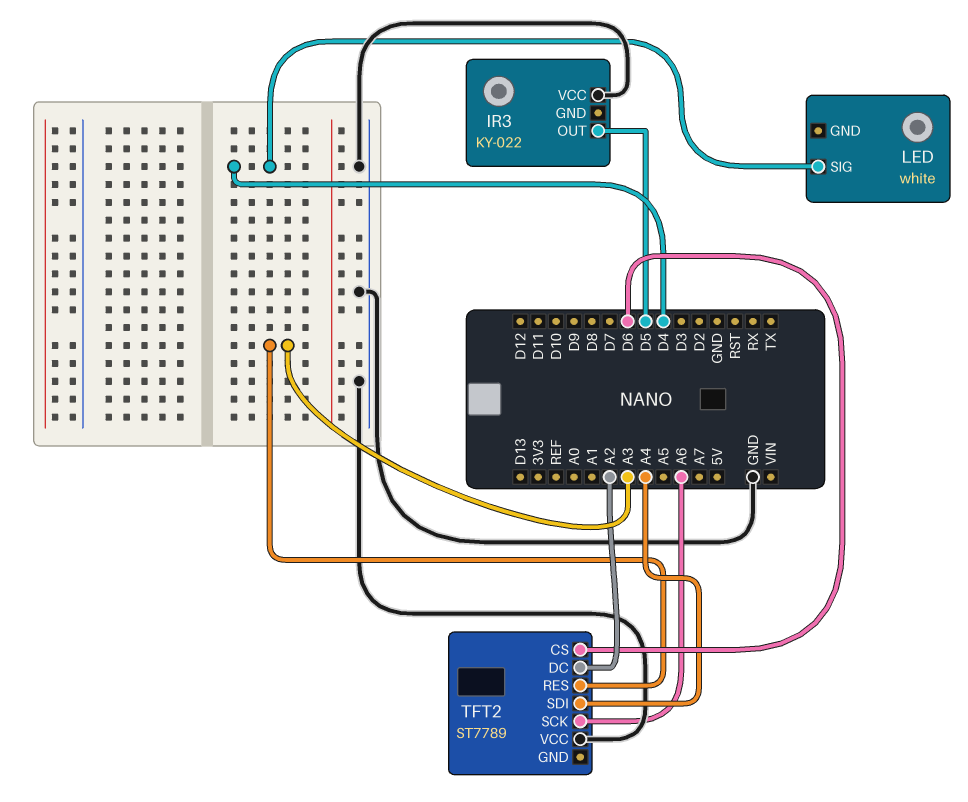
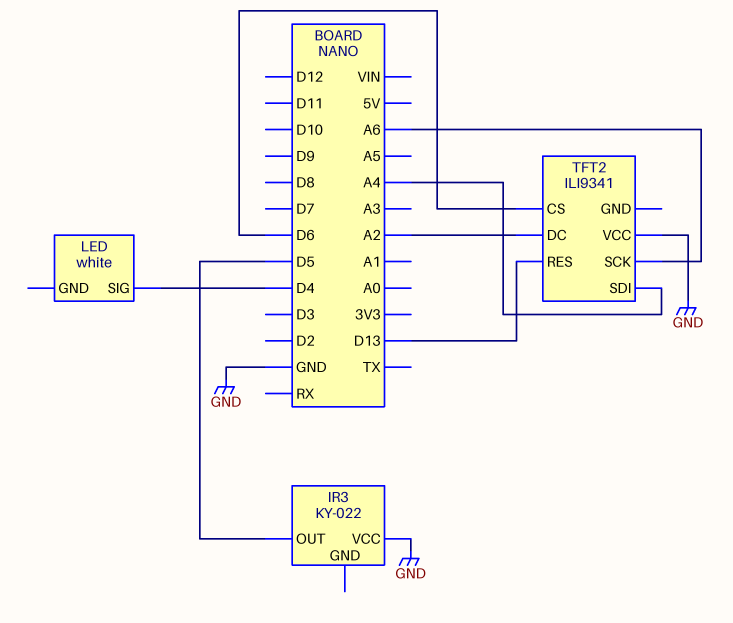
TFT2: ST7789 -> ILI9341
TFT2 pin RES: A3 -> D13

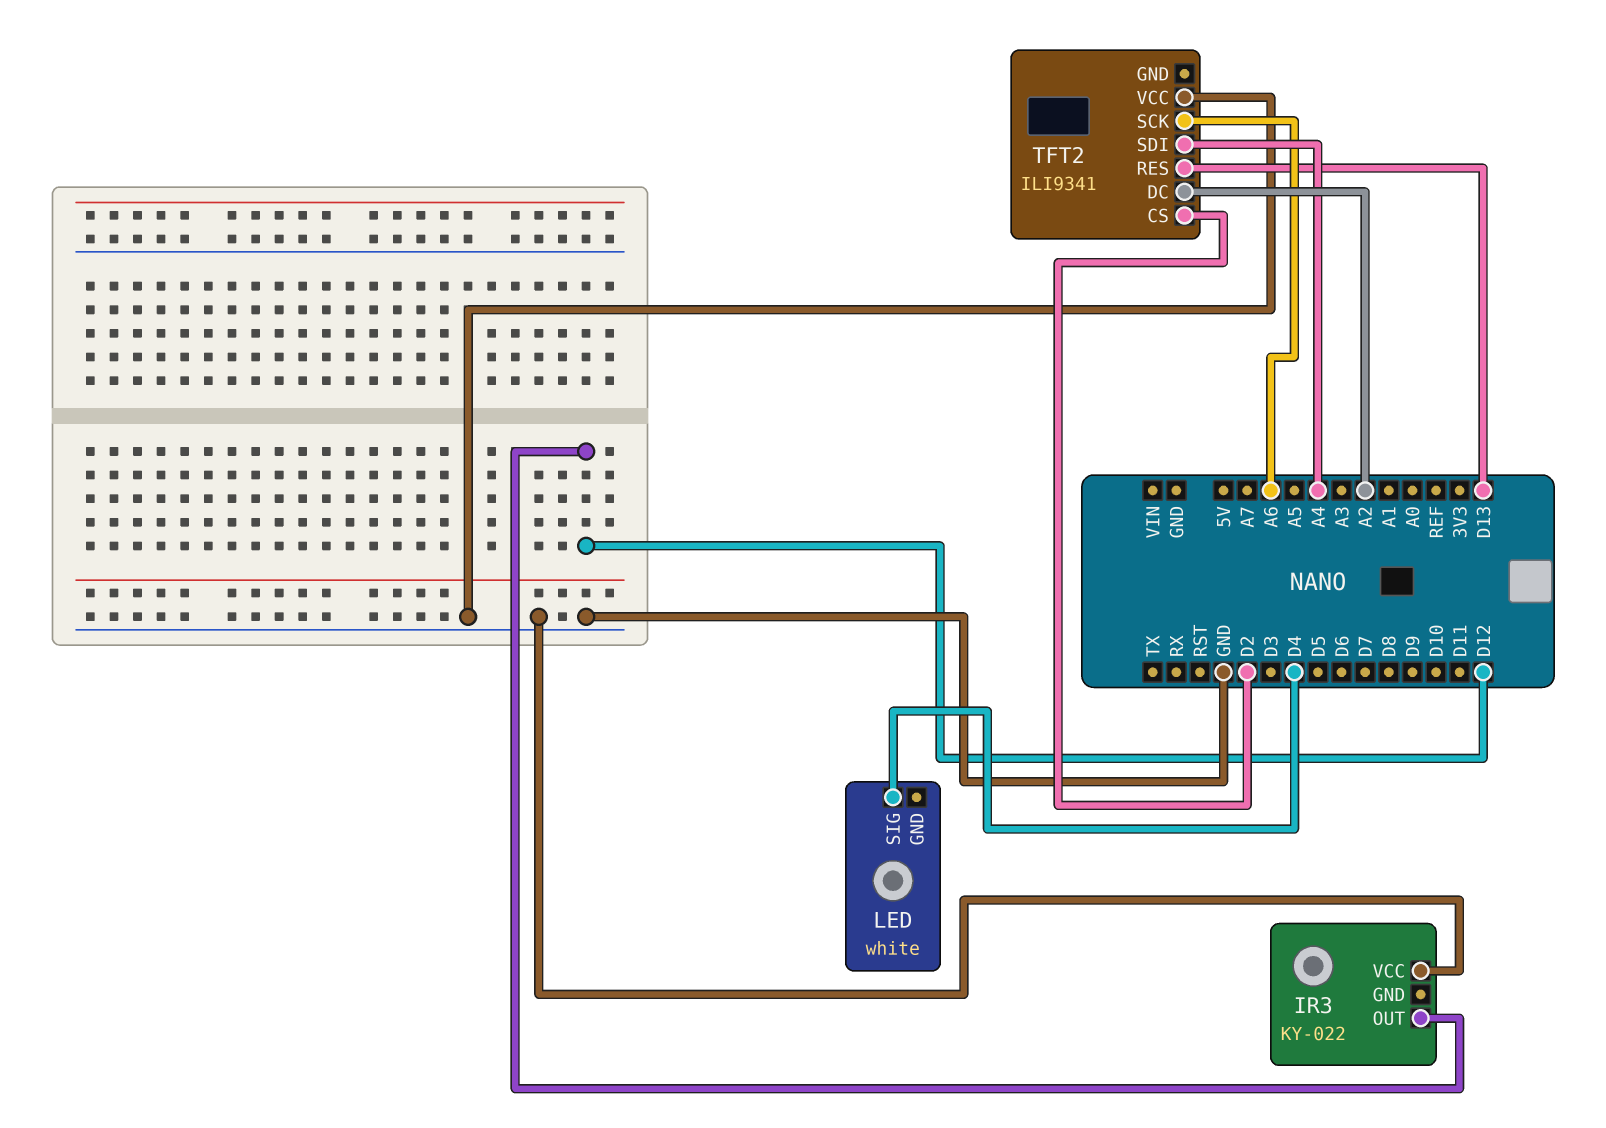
IR3 pin OUT: D5 -> D12
TFT2 pin CS: D6 -> D2

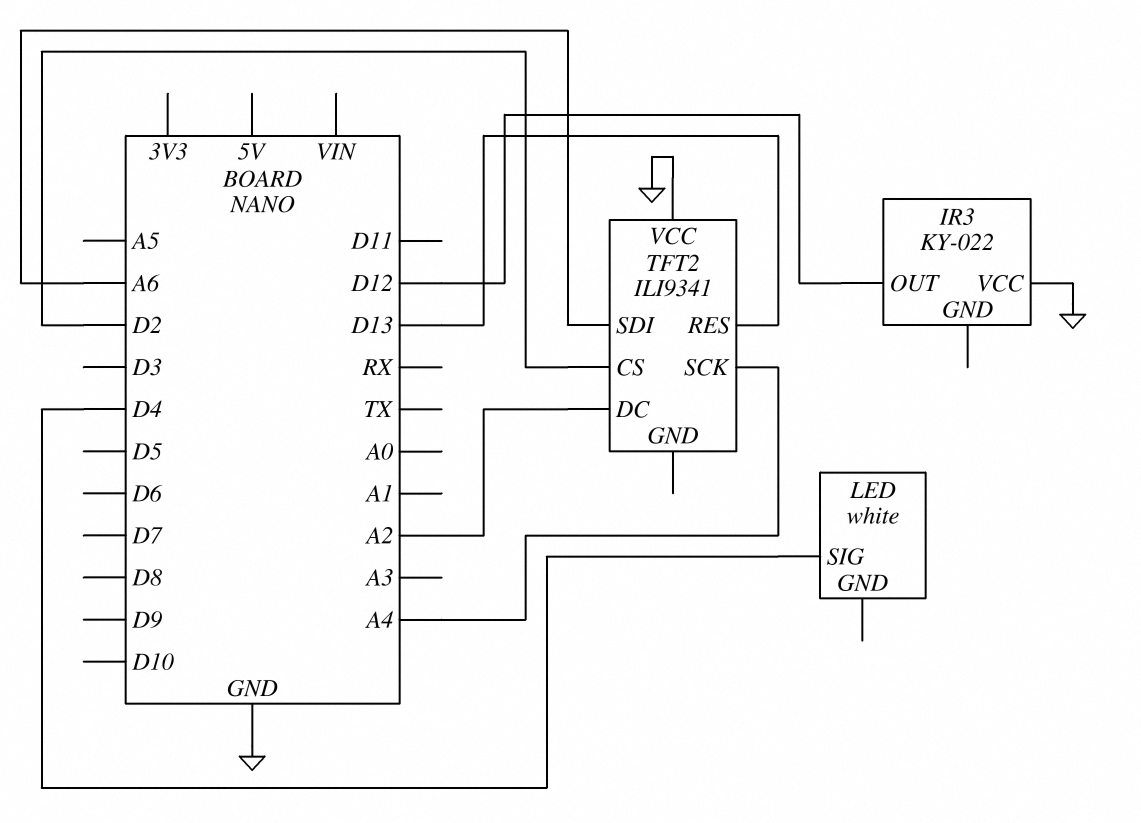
TFT2 pin SCK: A6 -> A4
TFT2 pin SDI: A4 -> A6

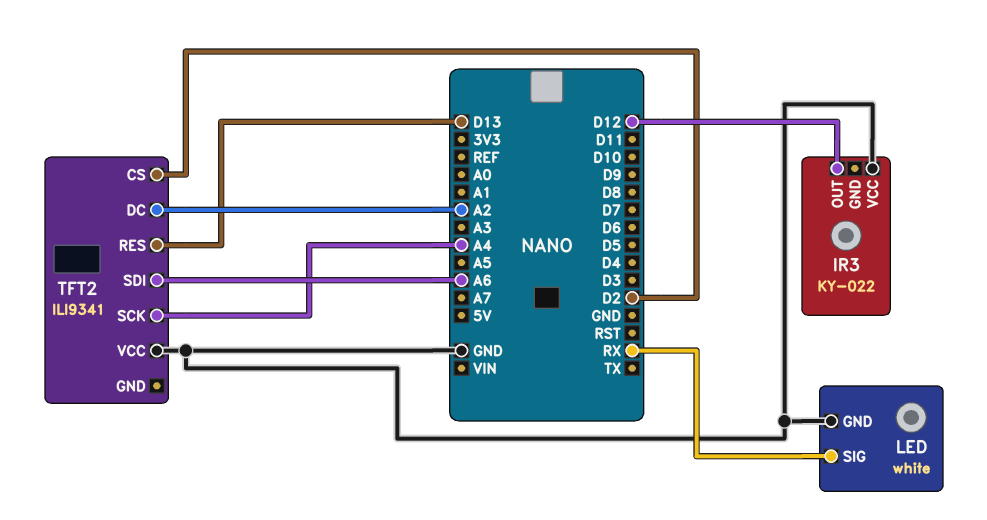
LED pin GND: none -> GND
LED pin SIG: D4 -> RX

